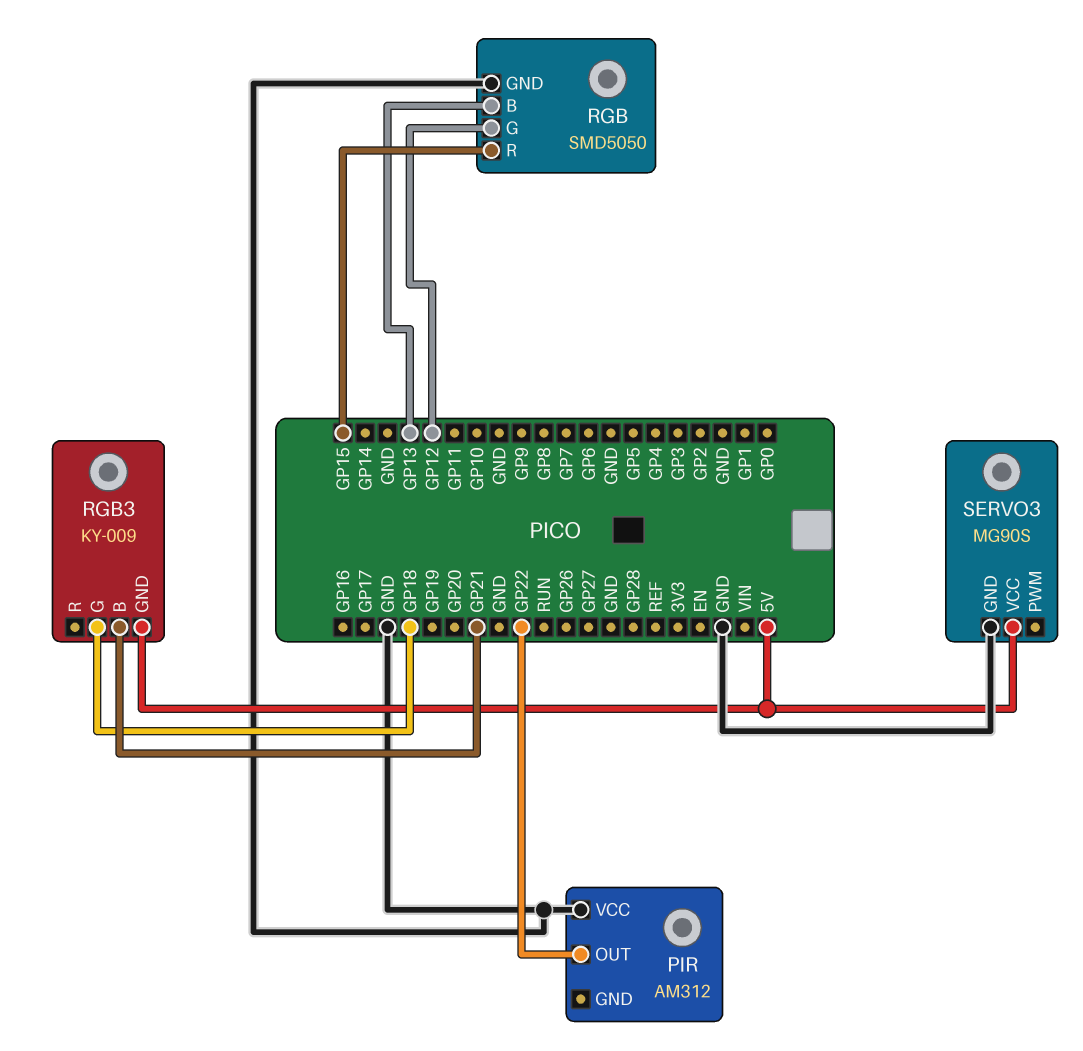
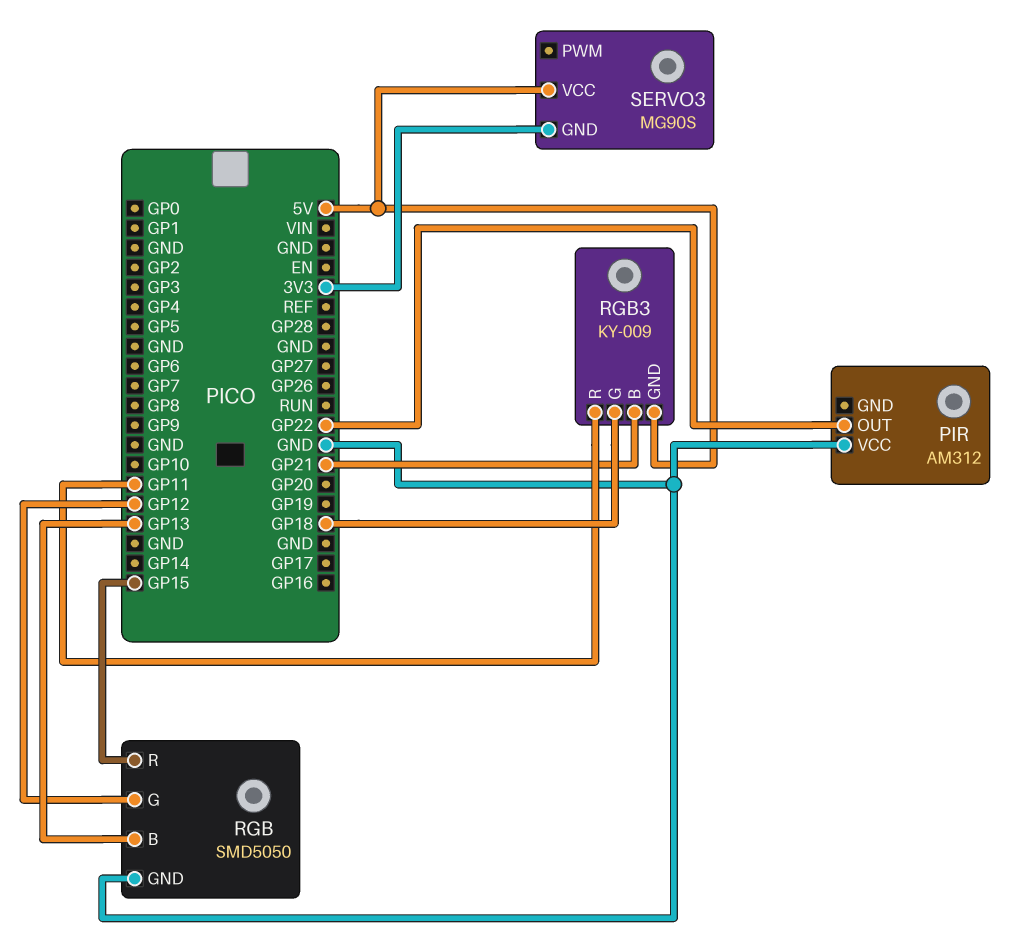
RGB3 pin R: none -> GP11
SERVO3 pin GND: GND -> 3V3

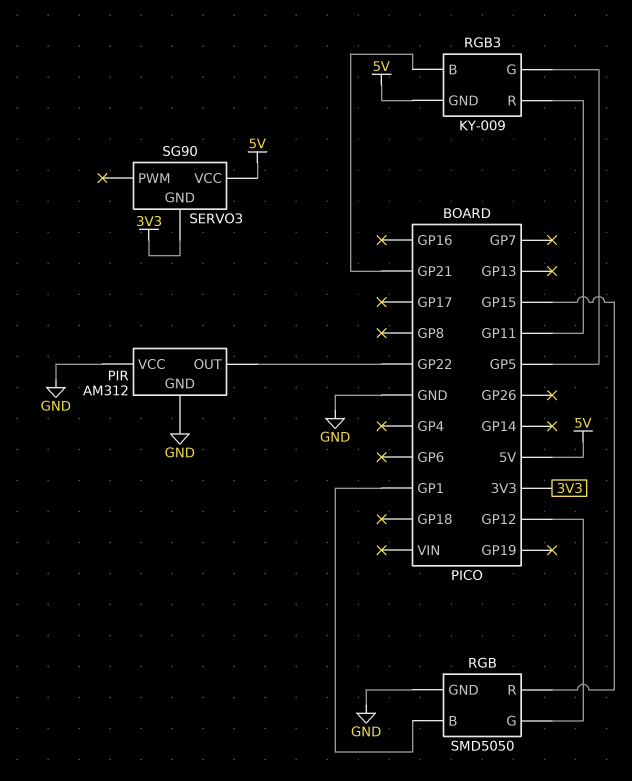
PIR pin GND: none -> GND
RGB pin B: GP13 -> GP1
RGB3 pin G: GP18 -> GP5
SERVO3: MG90S -> SG90

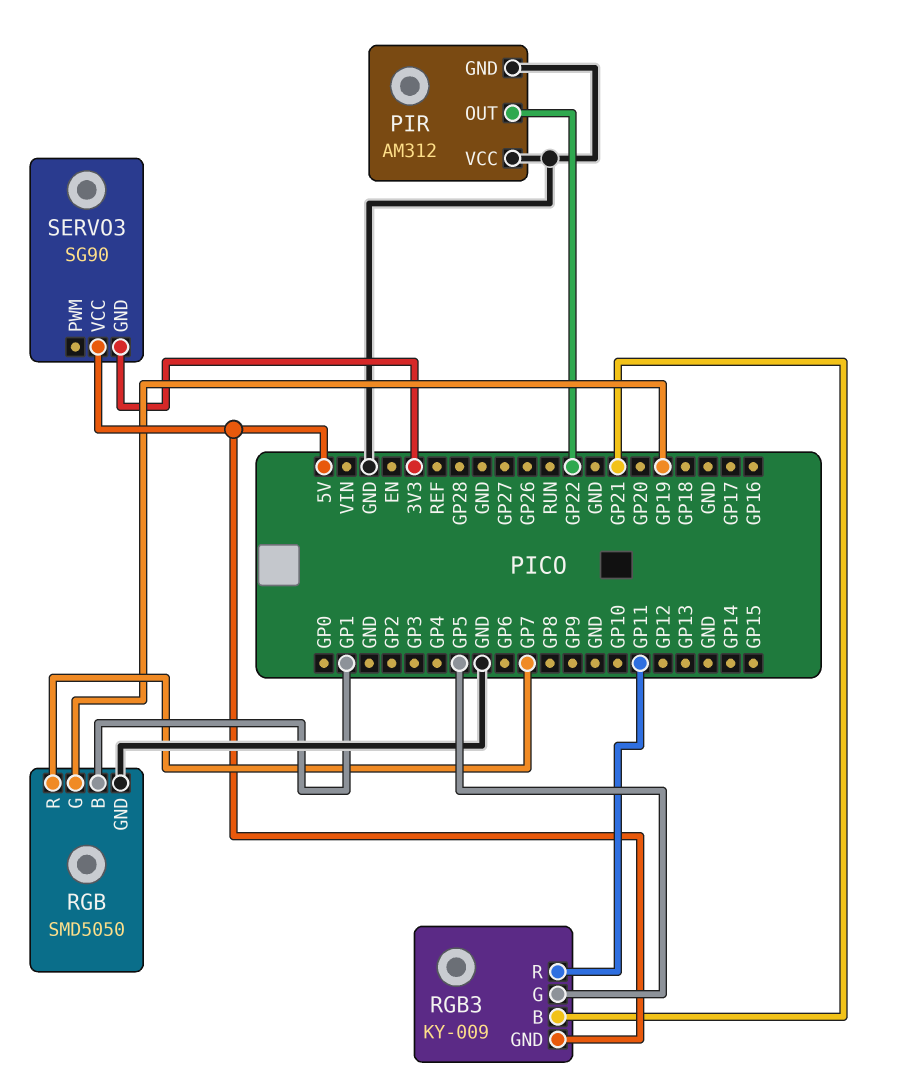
RGB pin G: GP12 -> GP19
RGB pin R: GP15 -> GP7

